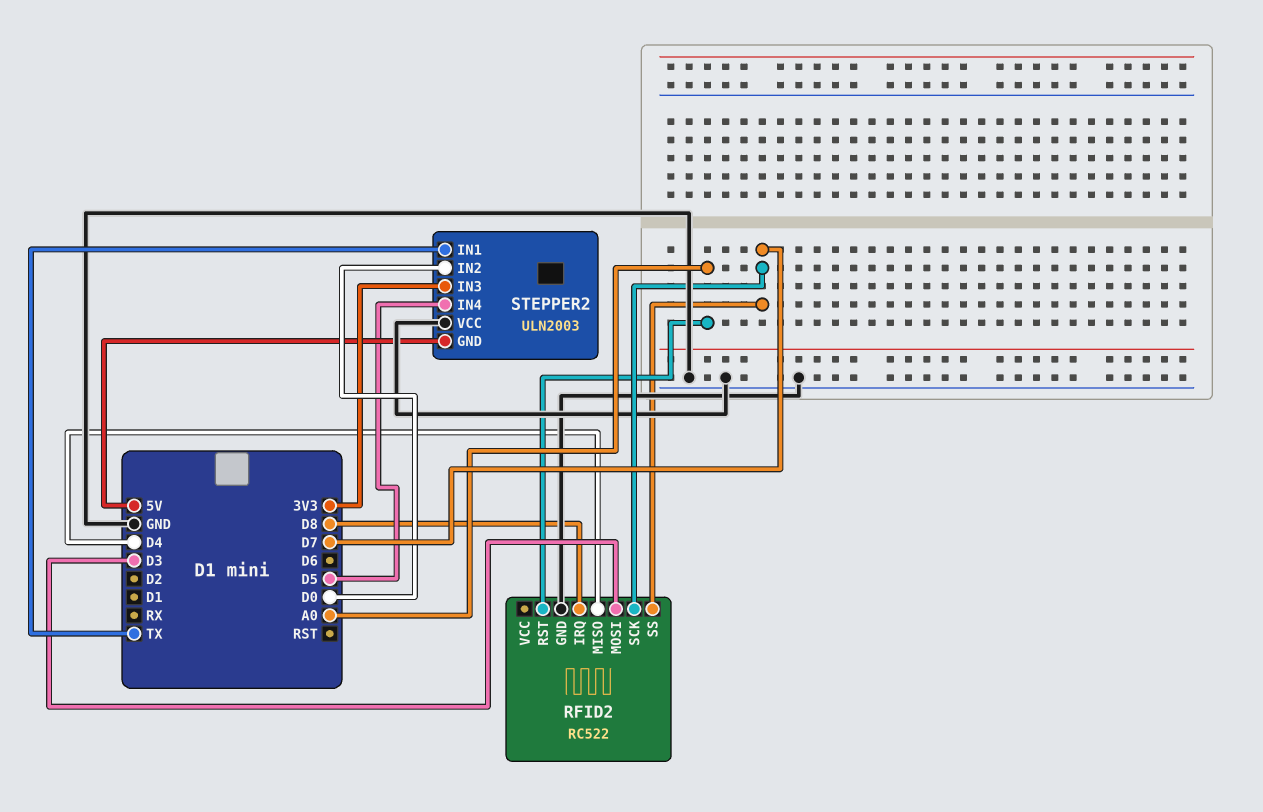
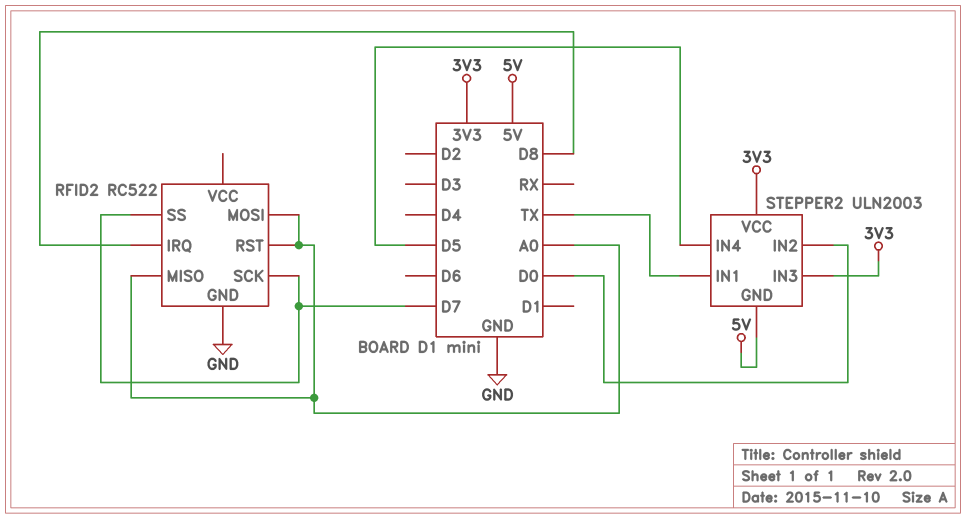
RFID2 pin MISO: D4 -> A0
RFID2 pin MOSI: D3 -> A0
STEPPER2 pin VCC: GND -> 3V3

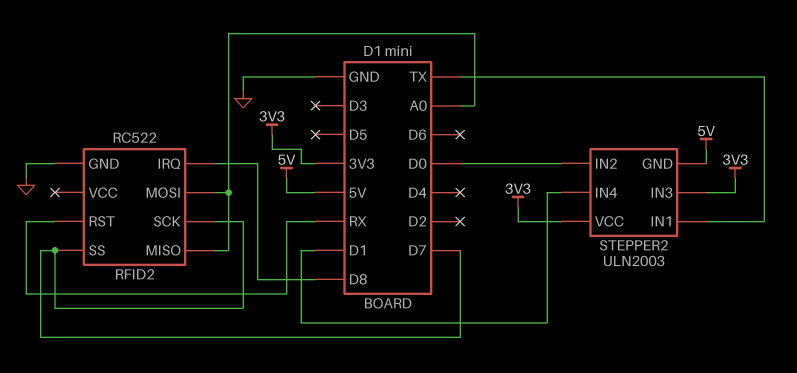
RFID2 pin RST: A0 -> RX
STEPPER2 pin IN4: D5 -> D1

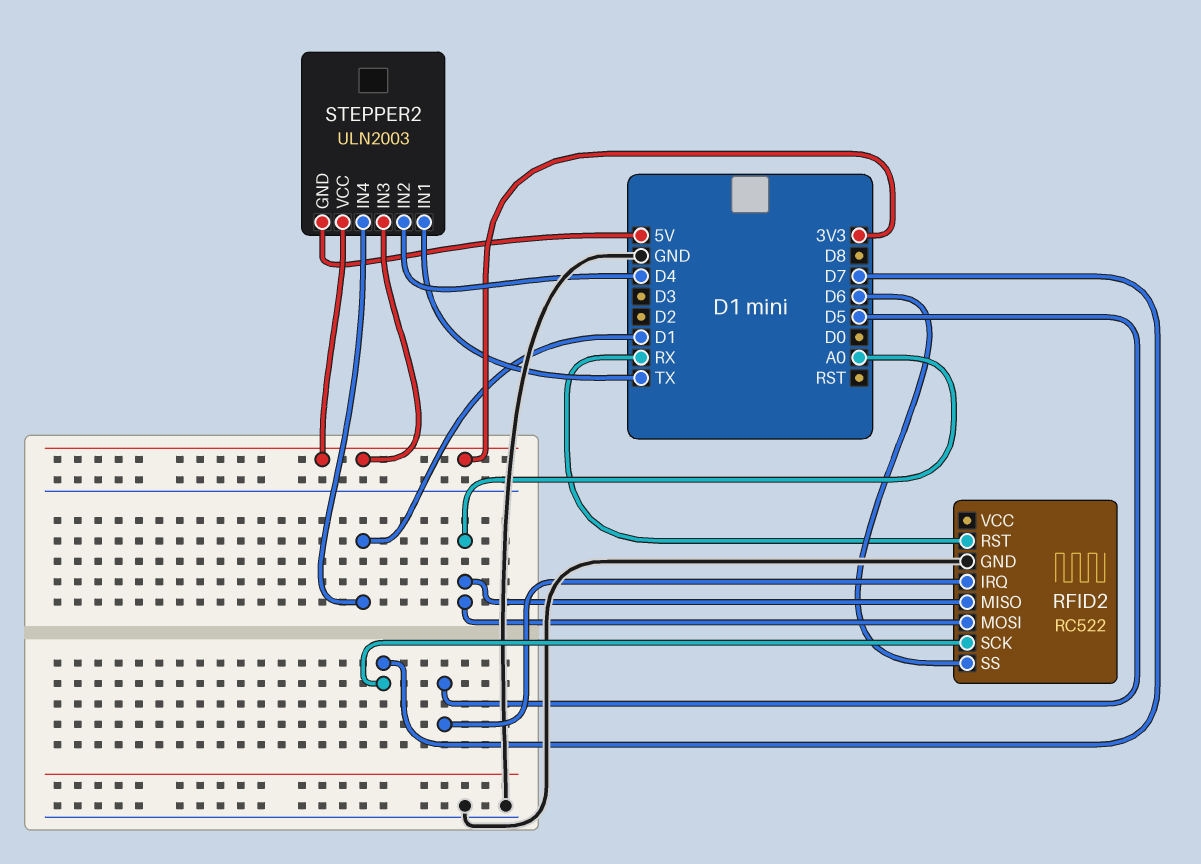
RFID2 pin IRQ: D8 -> D5
RFID2 pin SS: D7 -> D6
STEPPER2 pin IN2: D0 -> D4

